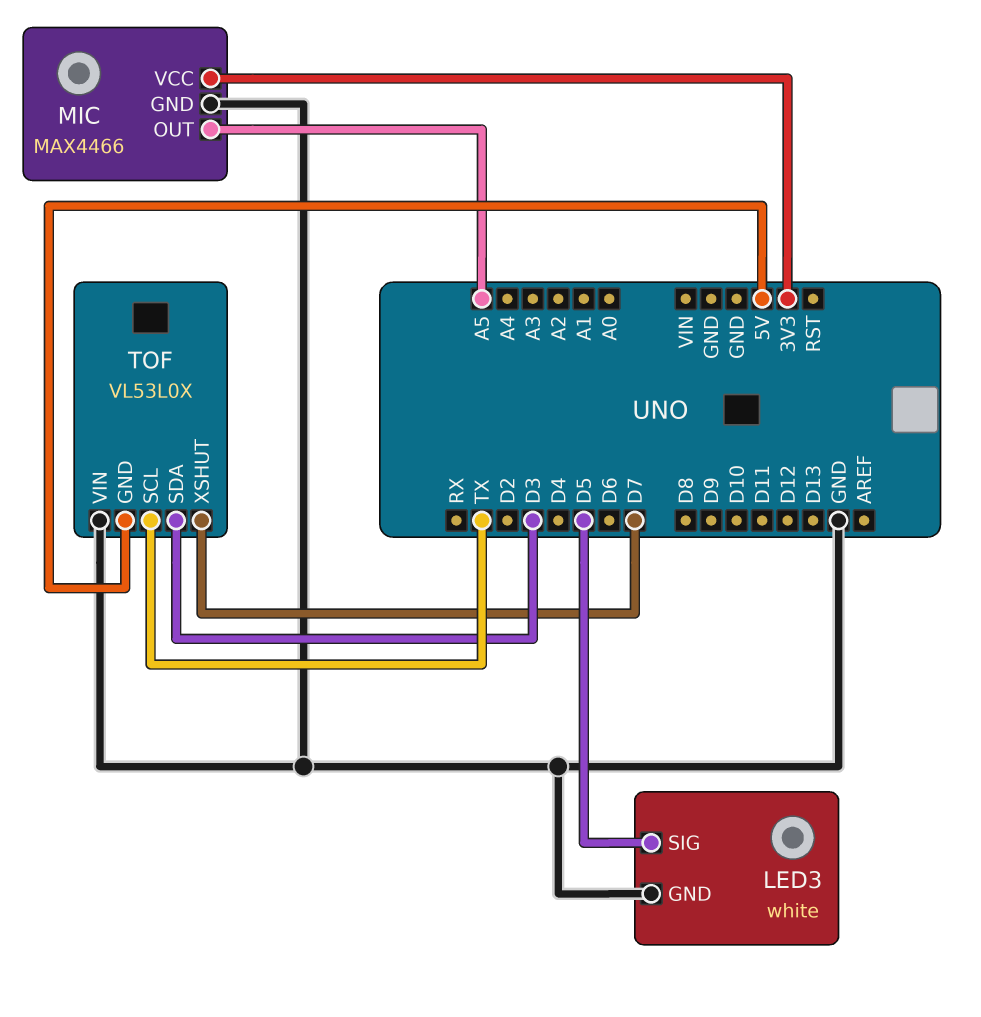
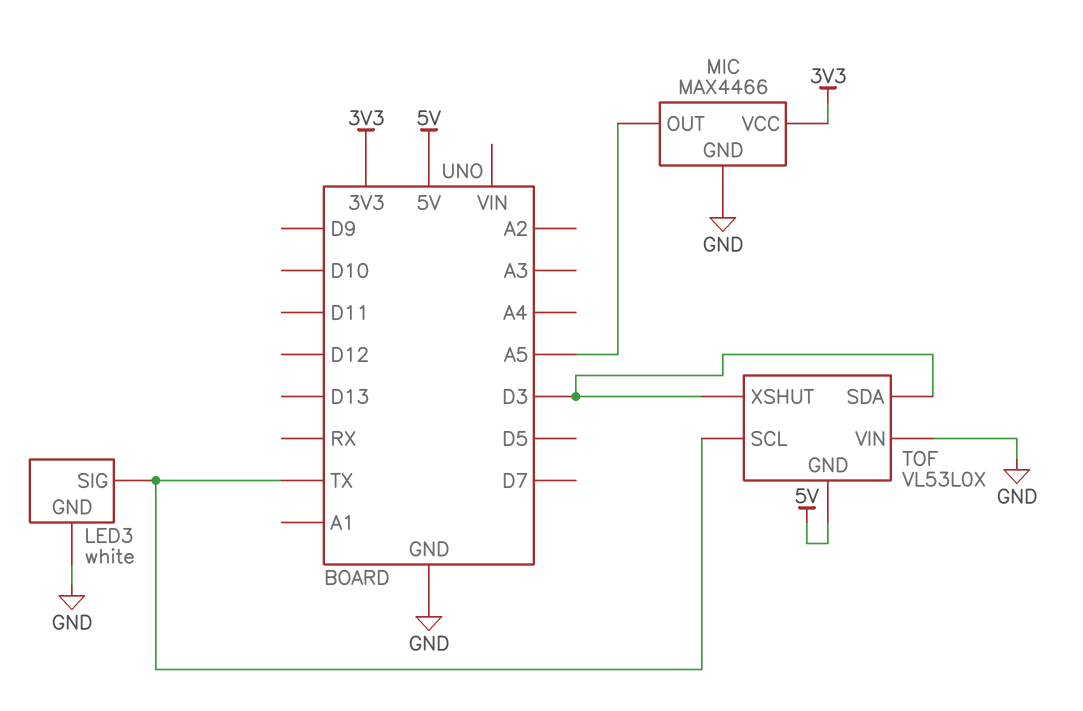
LED3 pin SIG: D5 -> TX
TOF pin XSHUT: D7 -> D3

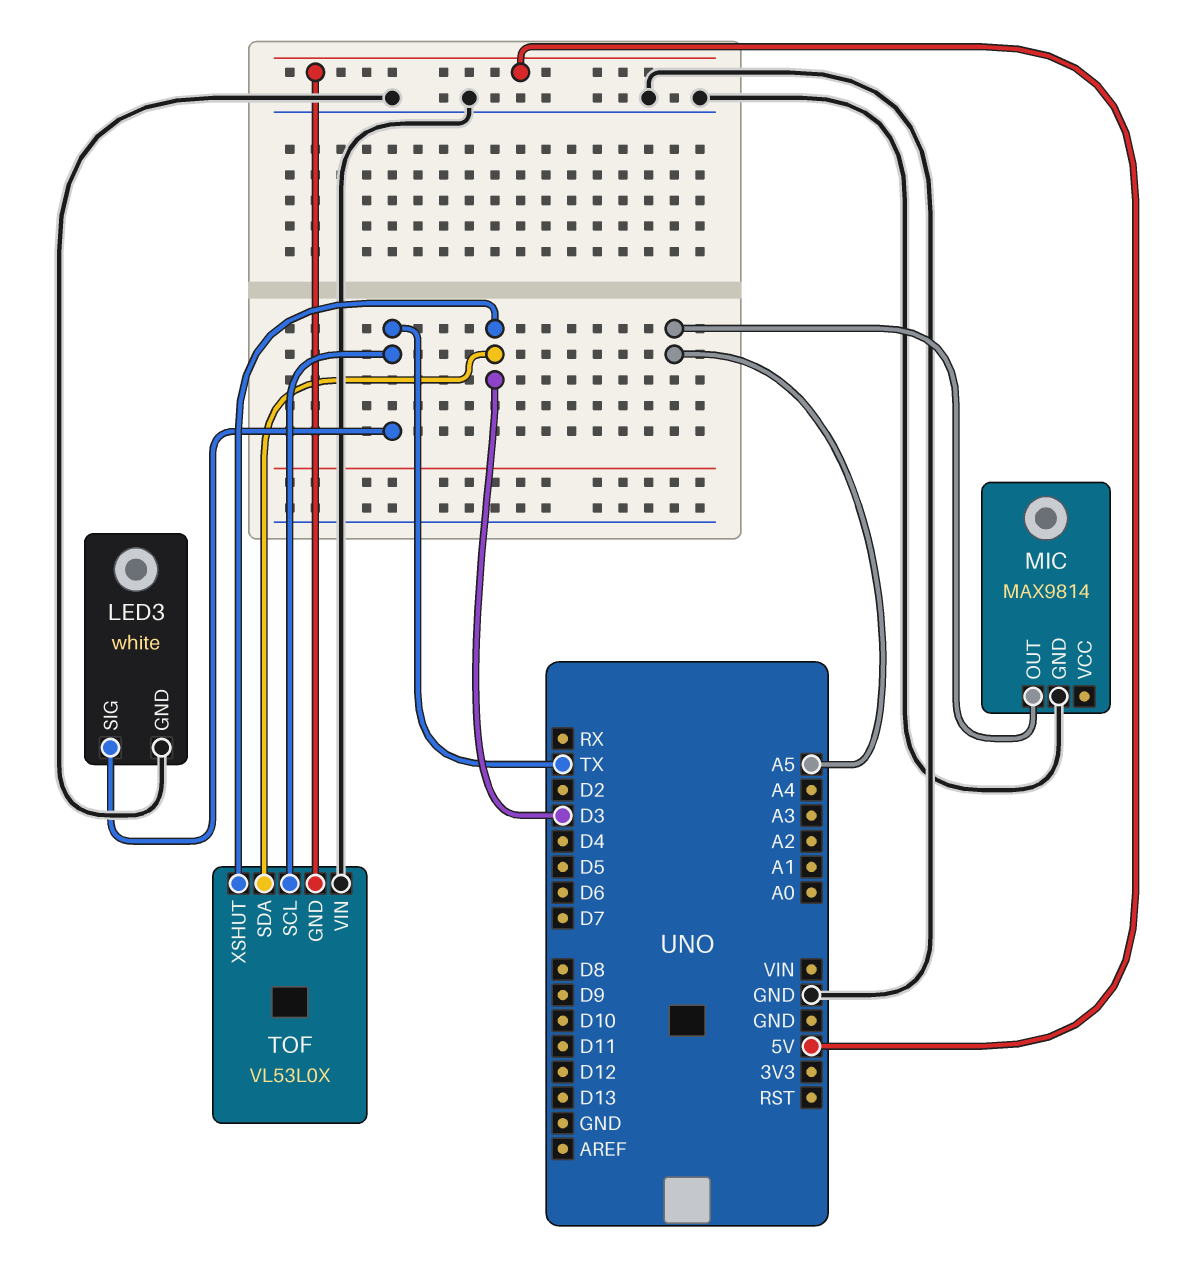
MIC: MAX4466 -> MAX9814
MIC pin VCC: 3V3 -> none

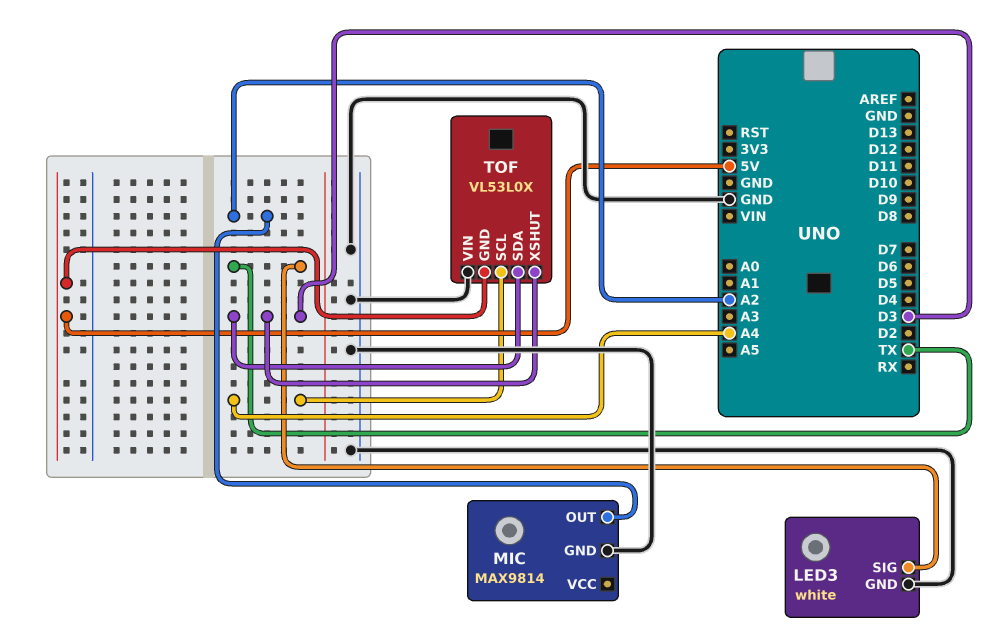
MIC pin OUT: A5 -> A2
TOF pin SCL: TX -> A4

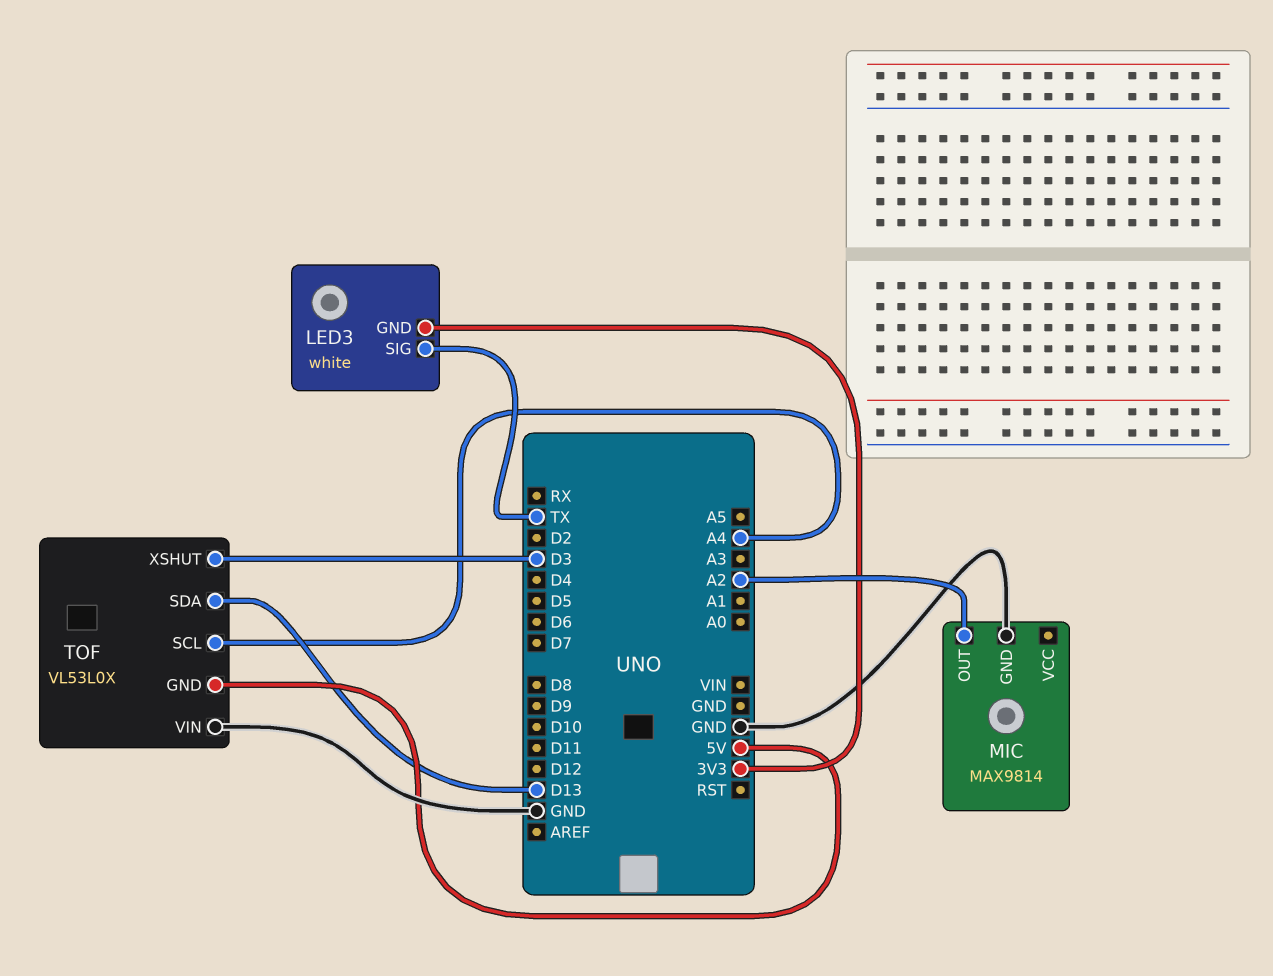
LED3 pin GND: GND -> 3V3
TOF pin SDA: D3 -> D13

